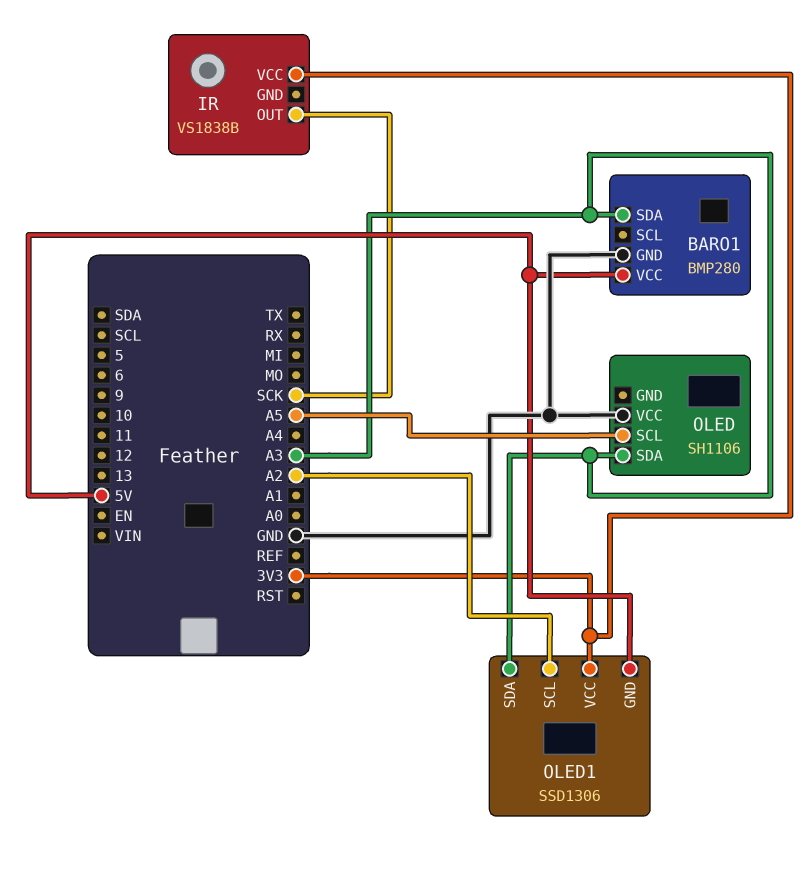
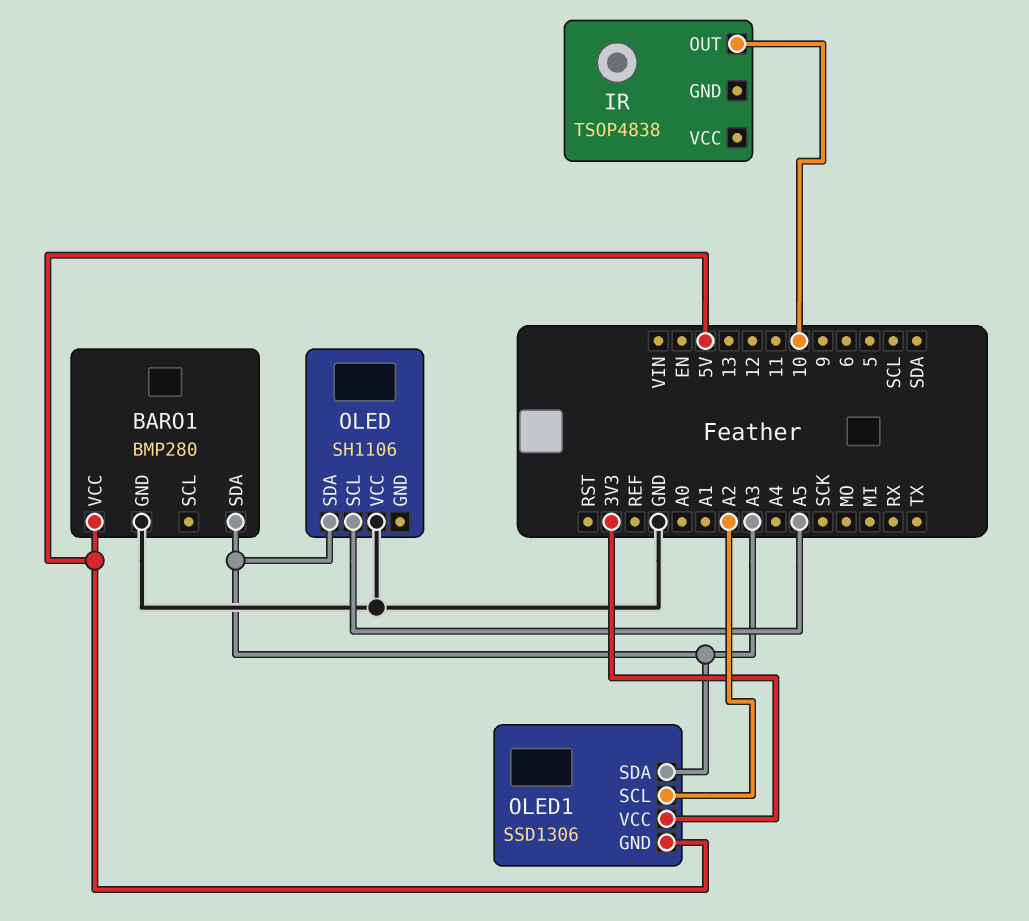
IR: VS1838B -> TSOP4838
IR pin OUT: SCK -> 10
IR pin VCC: 3V3 -> none

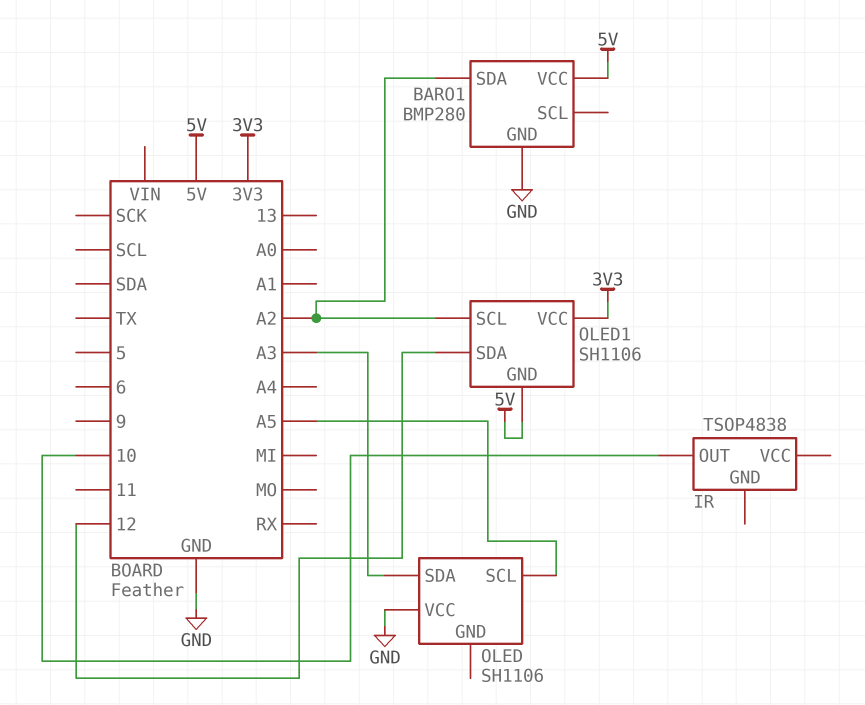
BARO1 pin SDA: A3 -> A2
OLED1: SSD1306 -> SH1106
OLED1 pin SDA: A3 -> 12

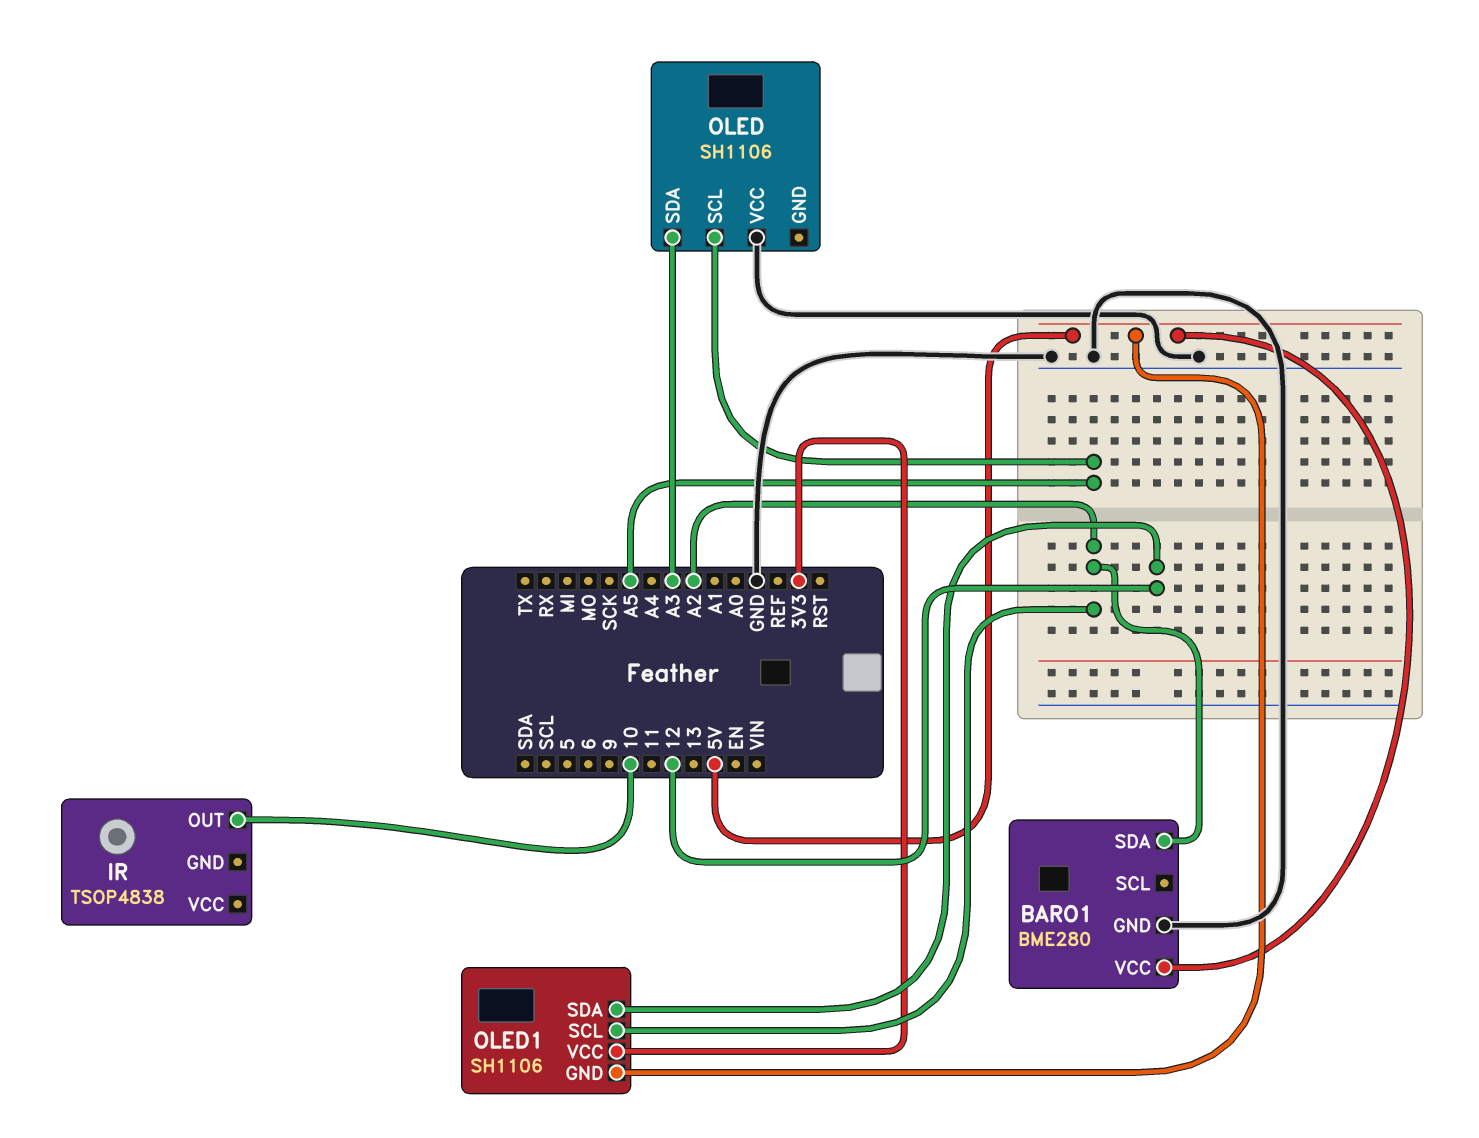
BARO1: BMP280 -> BME280

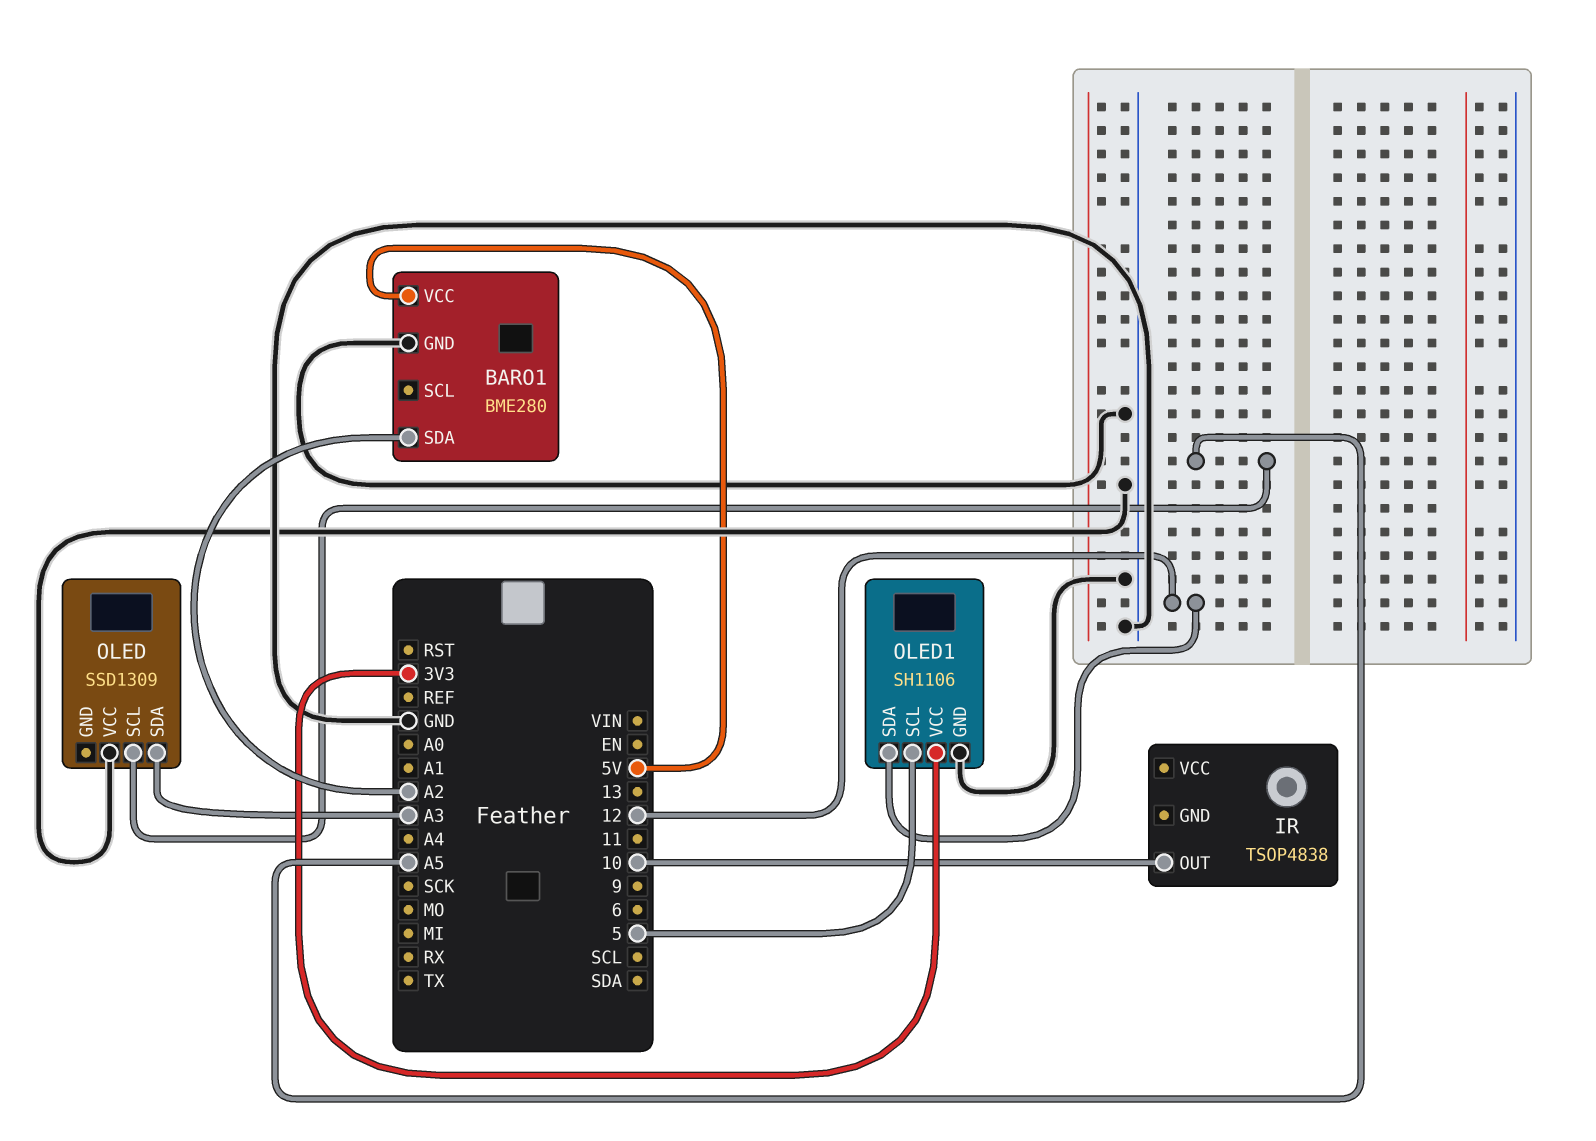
OLED: SH1106 -> SSD1309
OLED1 pin GND: 5V -> GND
OLED1 pin SCL: A2 -> 5

